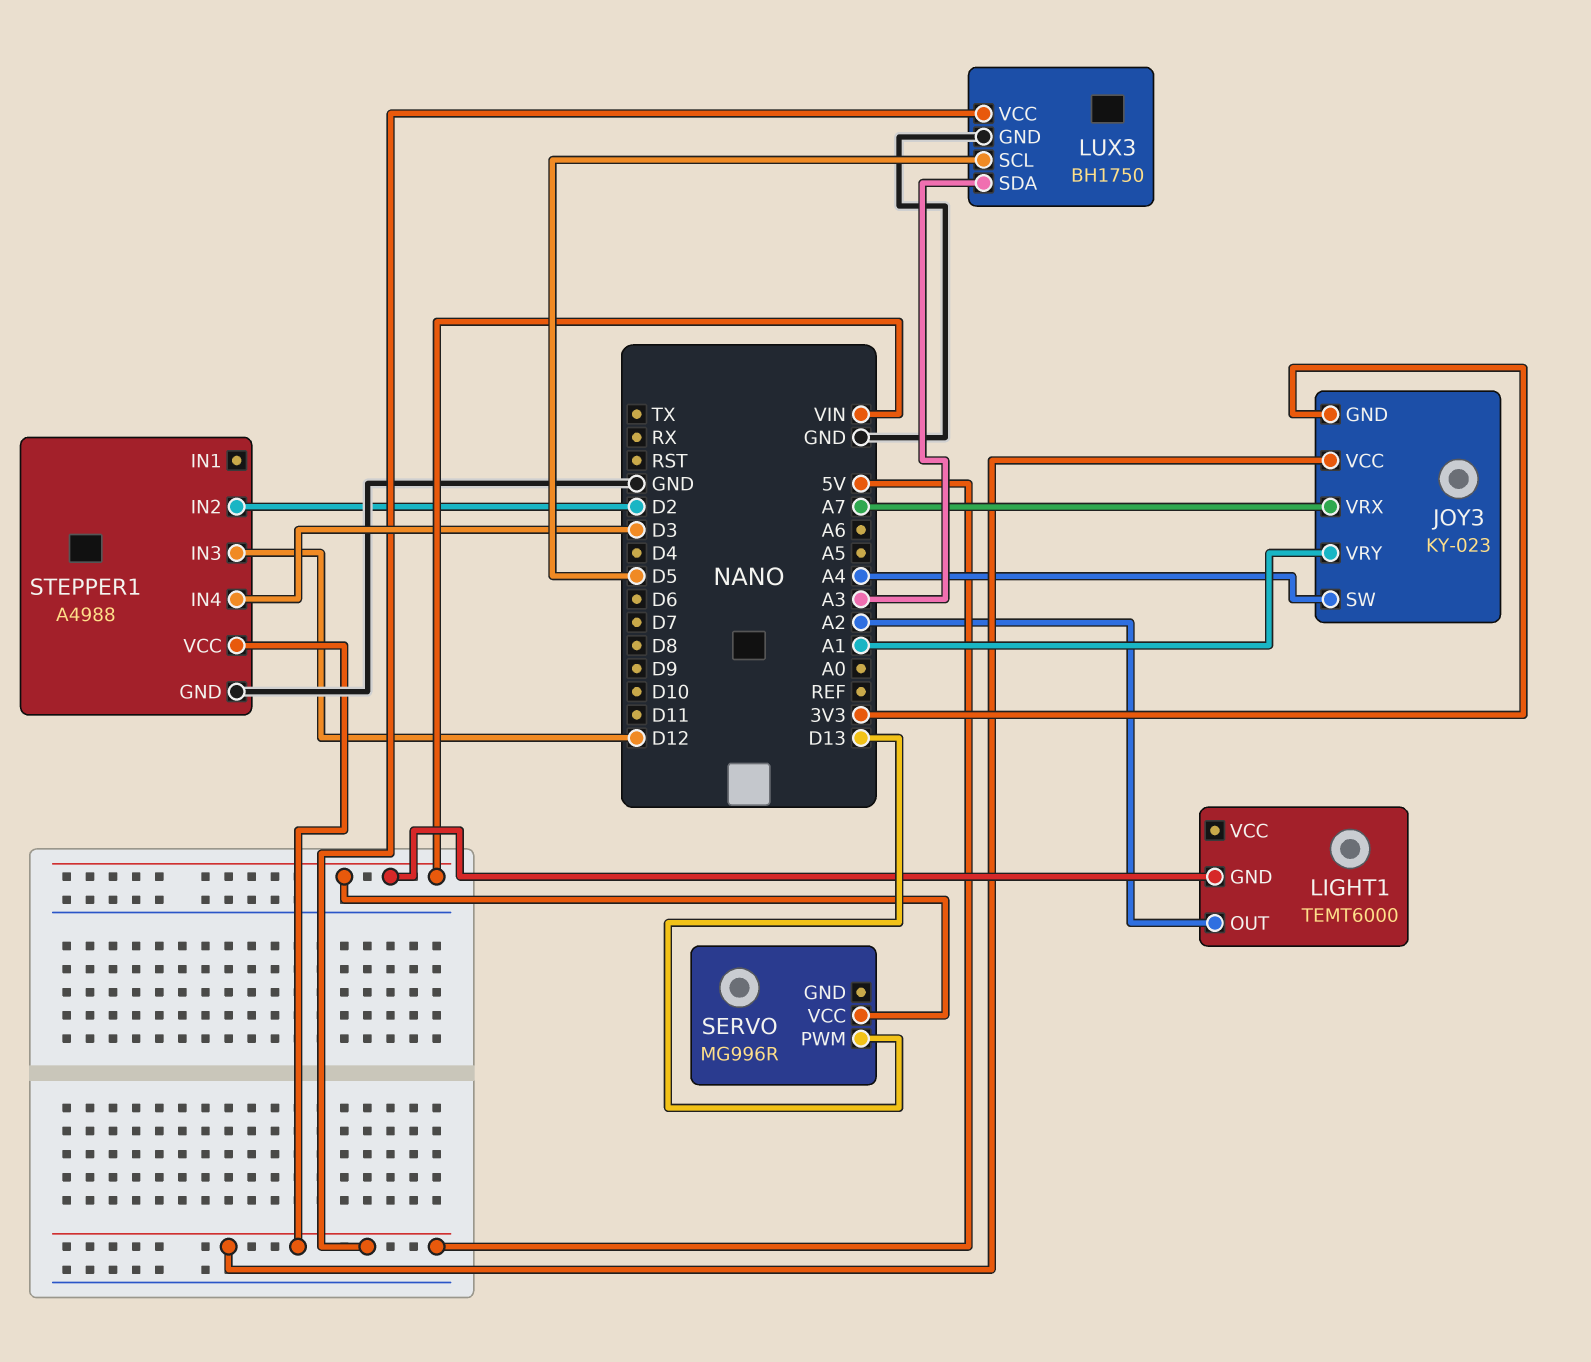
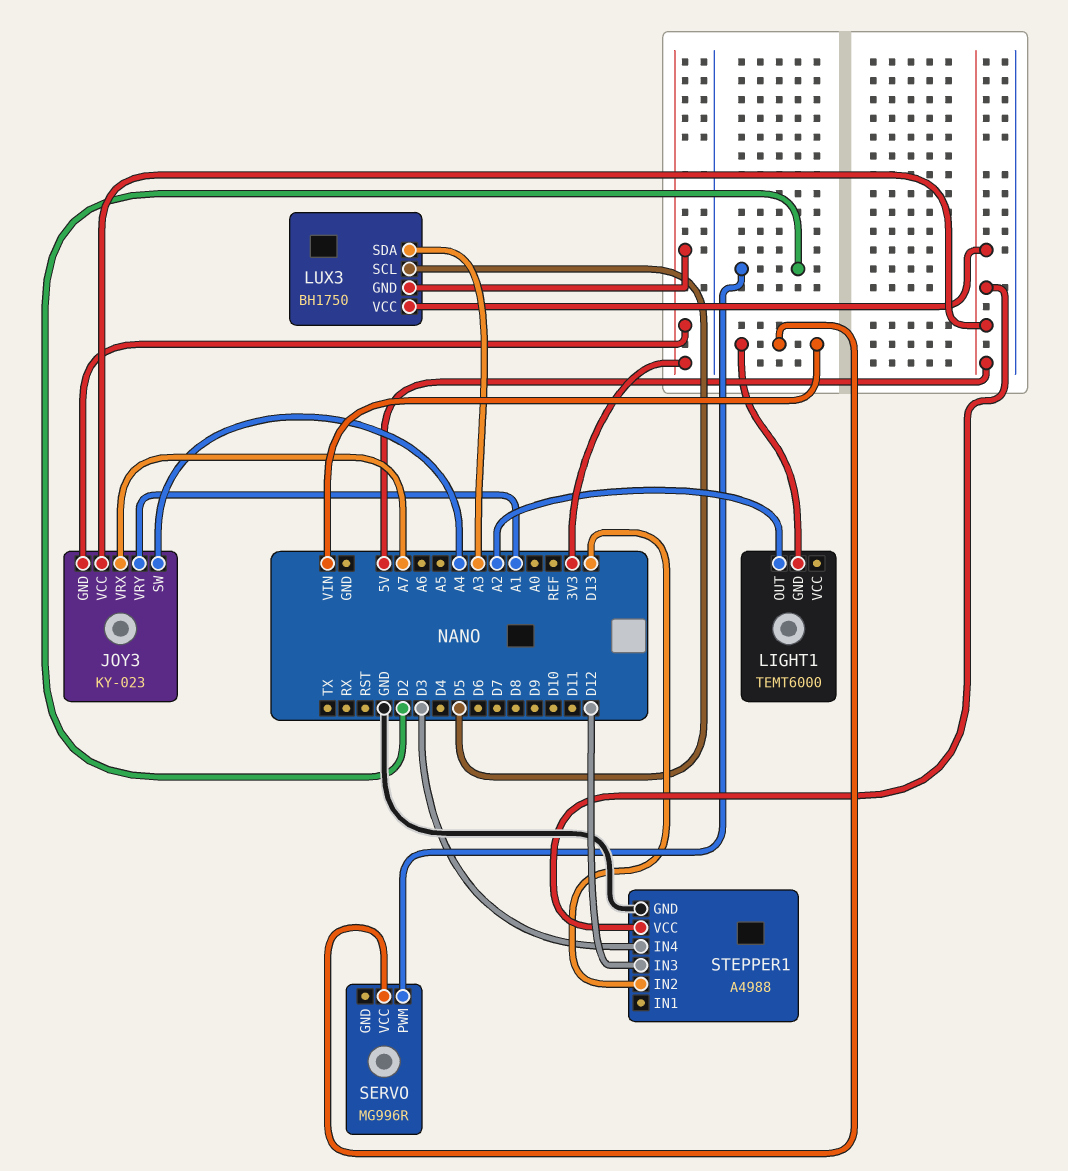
LUX3 pin GND: GND -> 3V3
SERVO pin PWM: D13 -> D2
STEPPER1 pin IN2: D2 -> D13

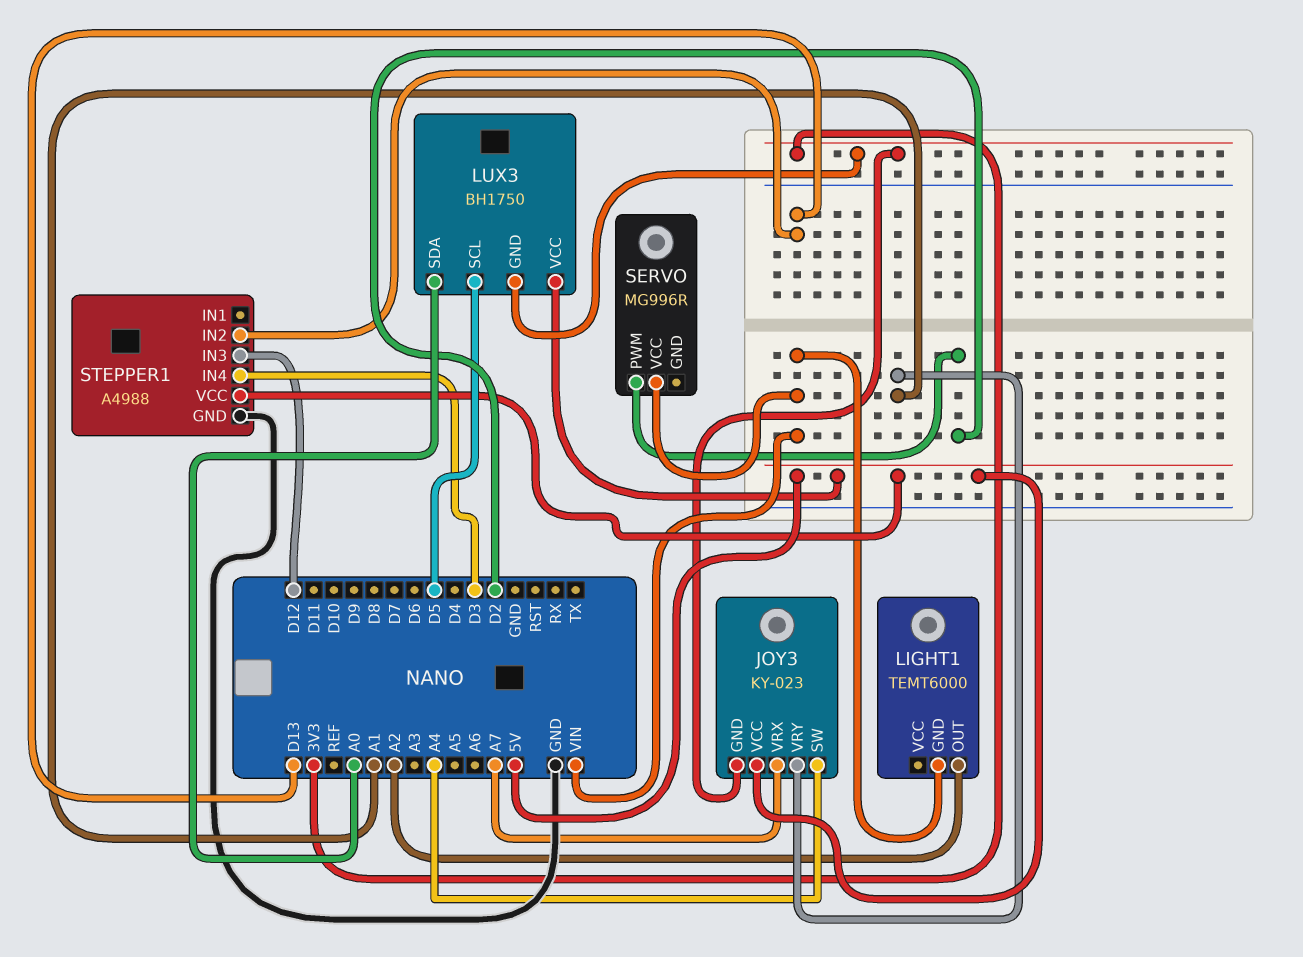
LUX3 pin SDA: A3 -> A0

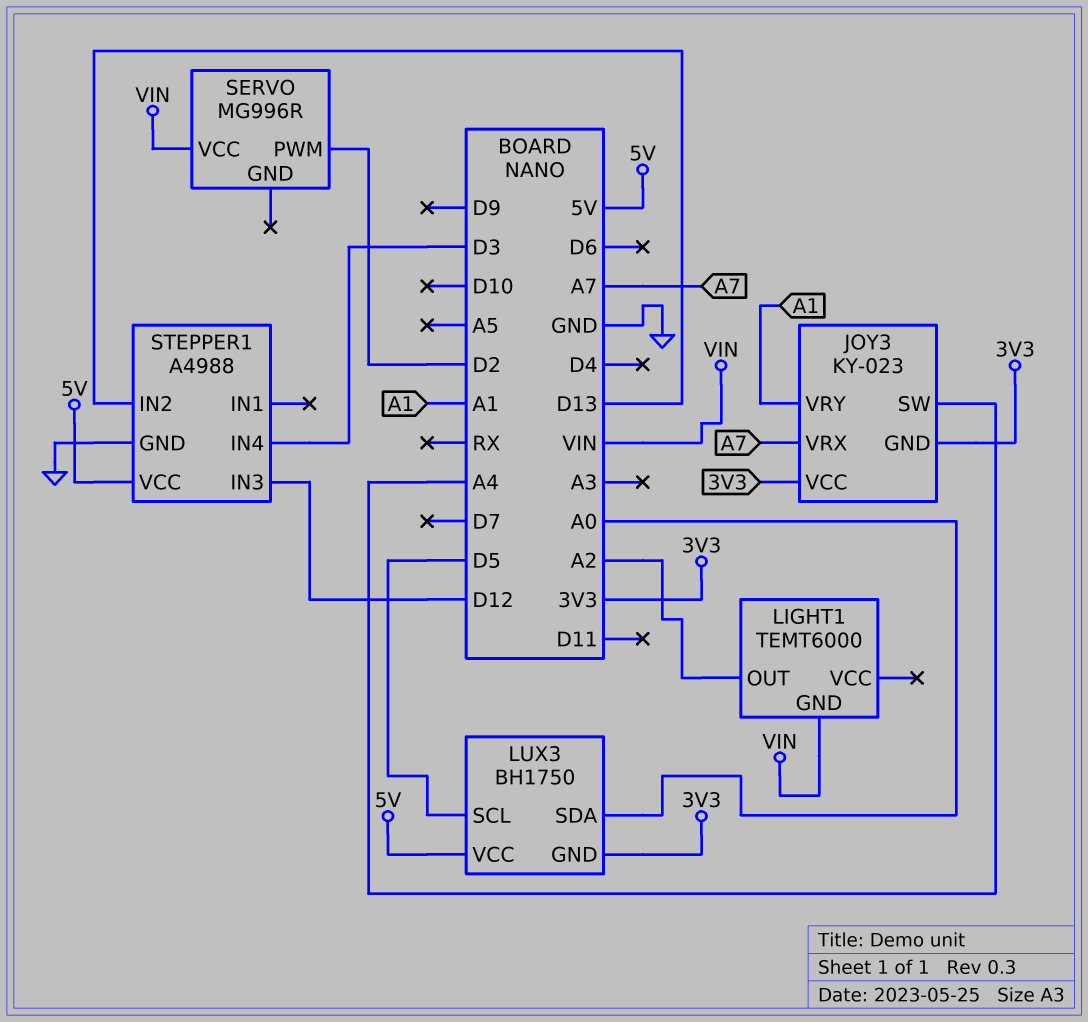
JOY3 pin VCC: 5V -> 3V3

